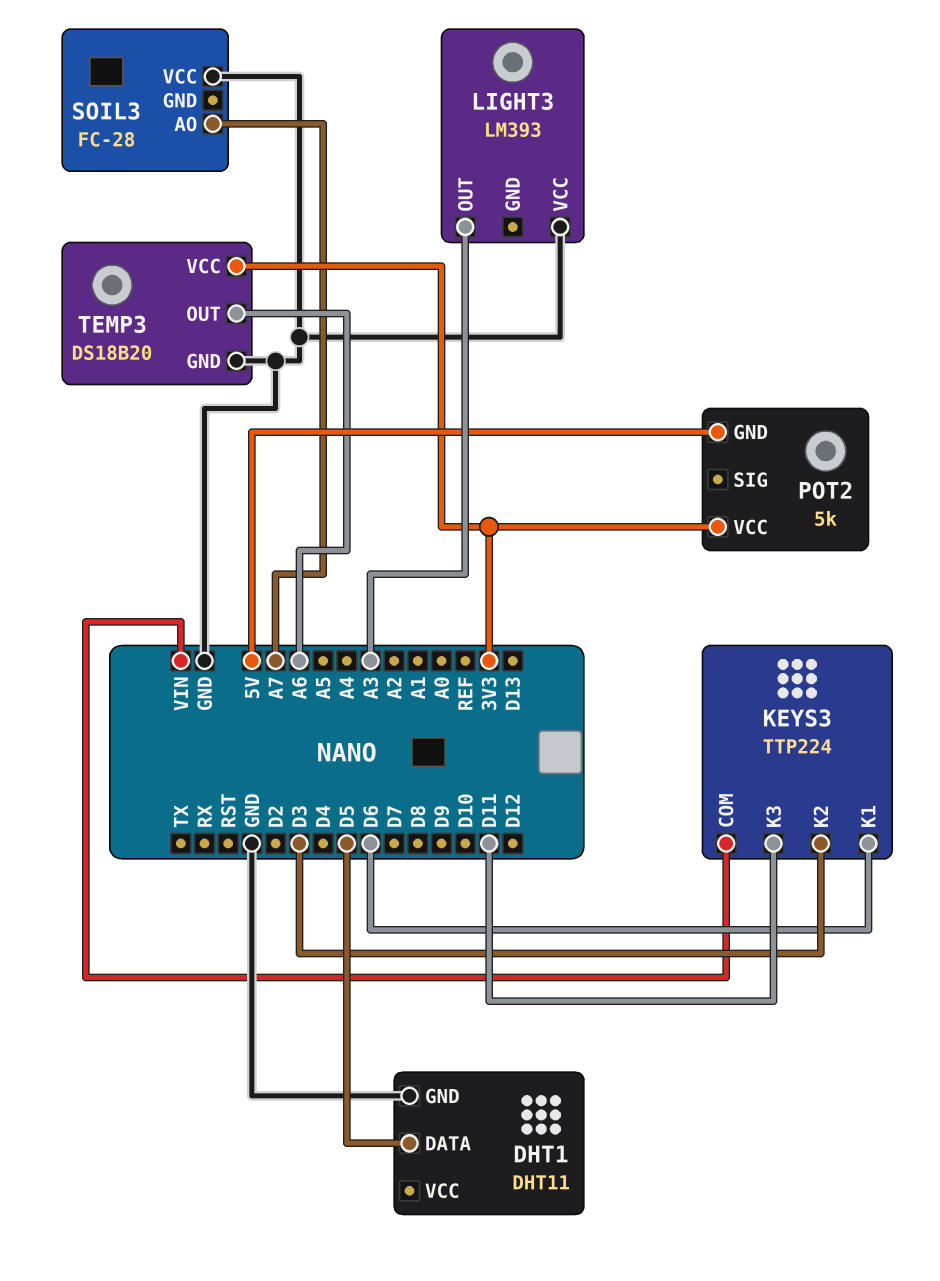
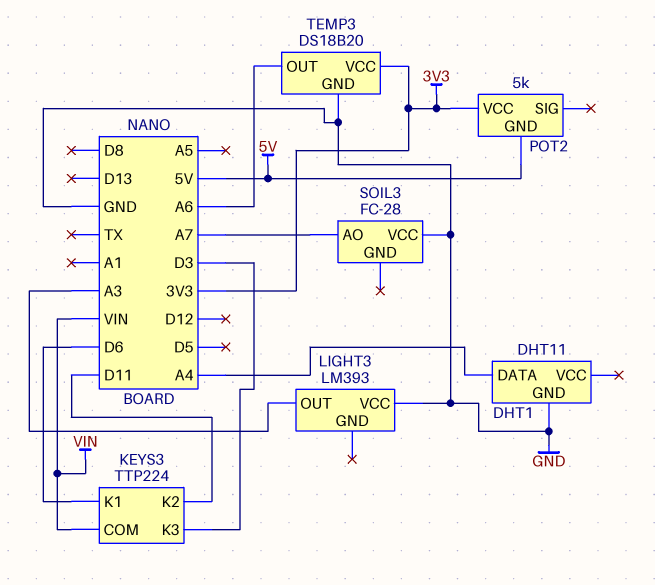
DHT1 pin DATA: D5 -> A4
KEYS3 pin K2: D3 -> D11
KEYS3 pin K3: D11 -> D3

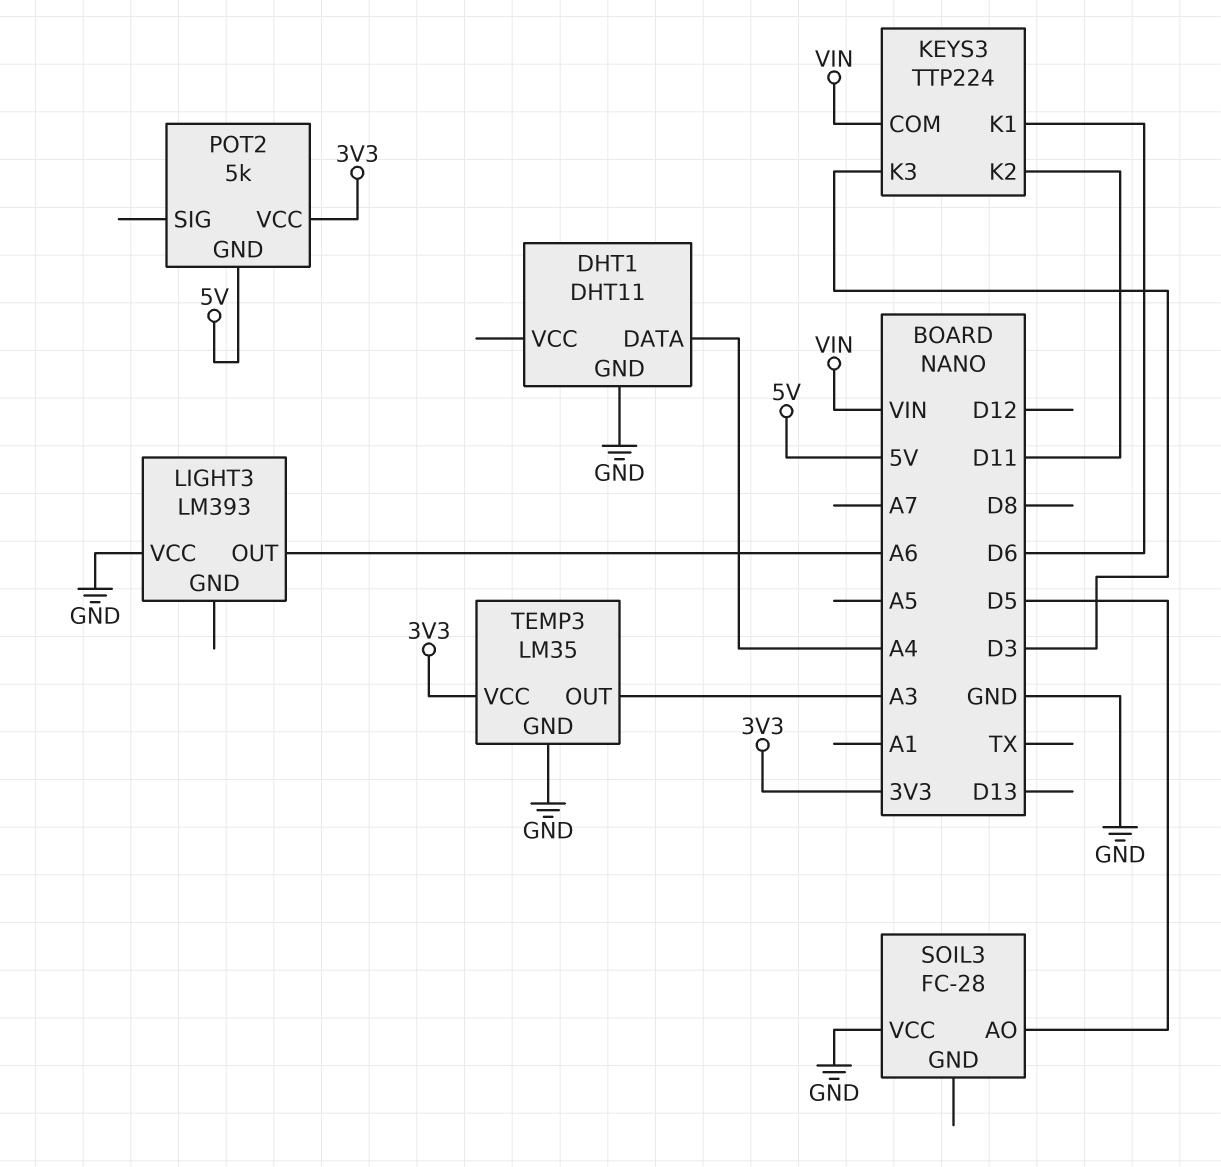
LIGHT3 pin OUT: A3 -> A6
SOIL3 pin AO: A7 -> D5
TEMP3: DS18B20 -> LM35
TEMP3 pin OUT: A6 -> A3

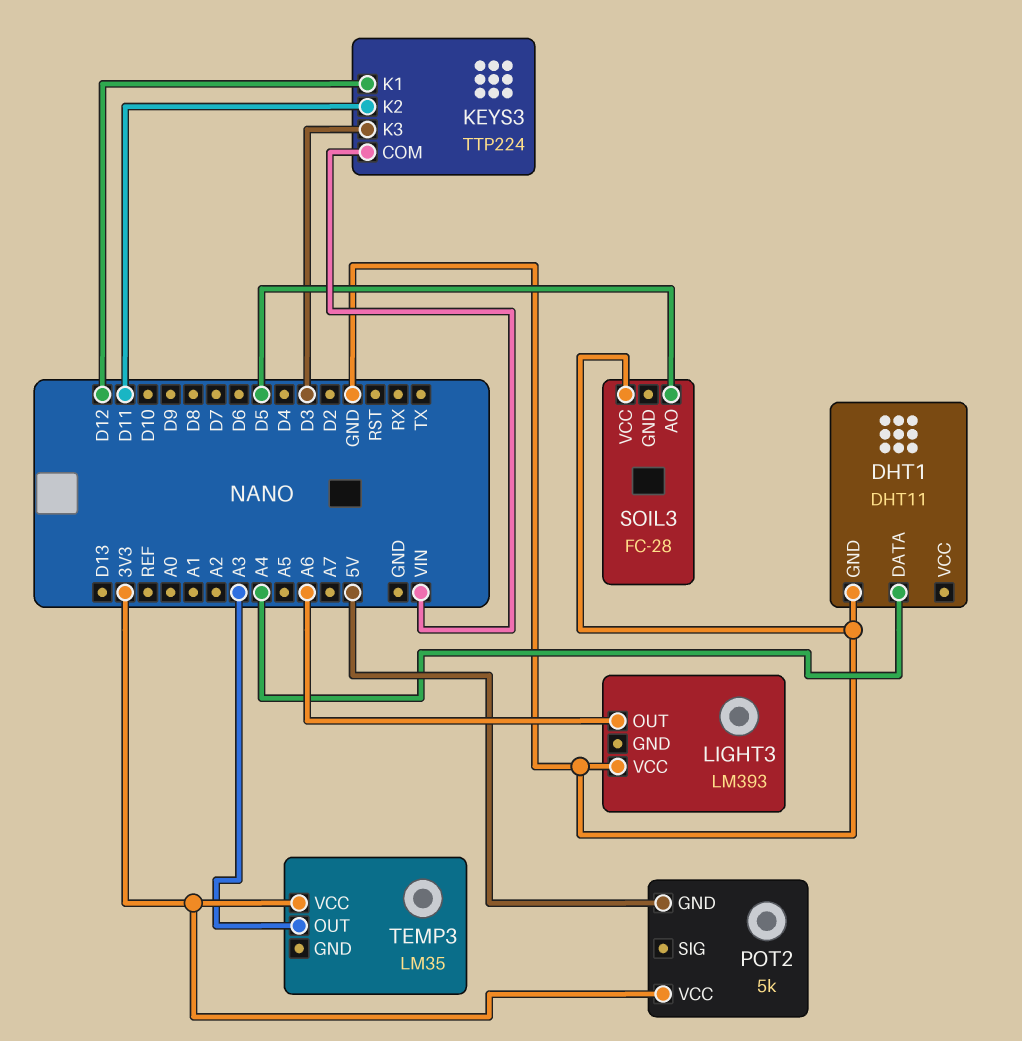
KEYS3 pin K1: D6 -> D12
TEMP3 pin GND: GND -> none

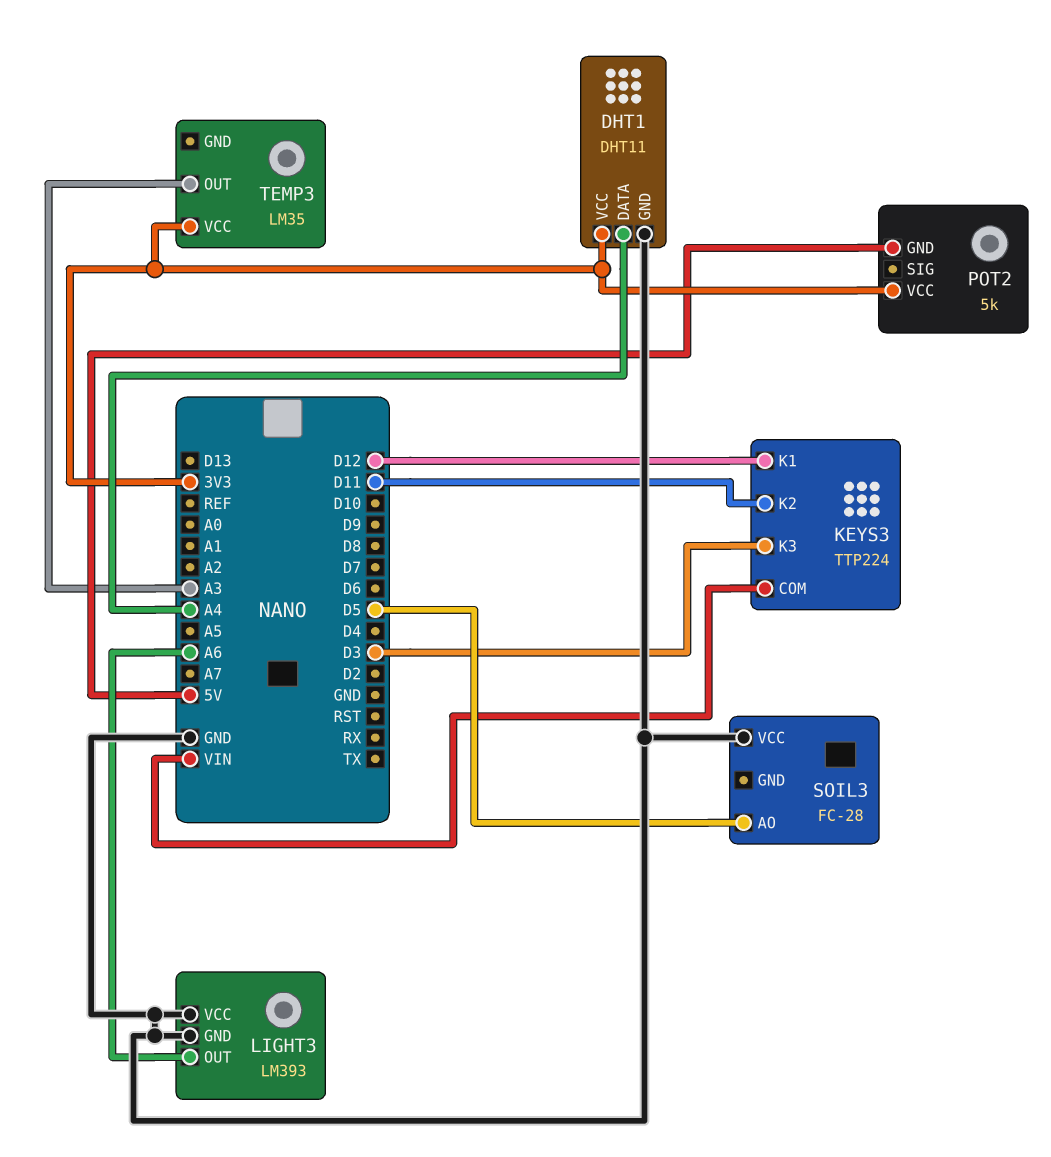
DHT1 pin VCC: none -> 3V3
LIGHT3 pin GND: none -> GND

